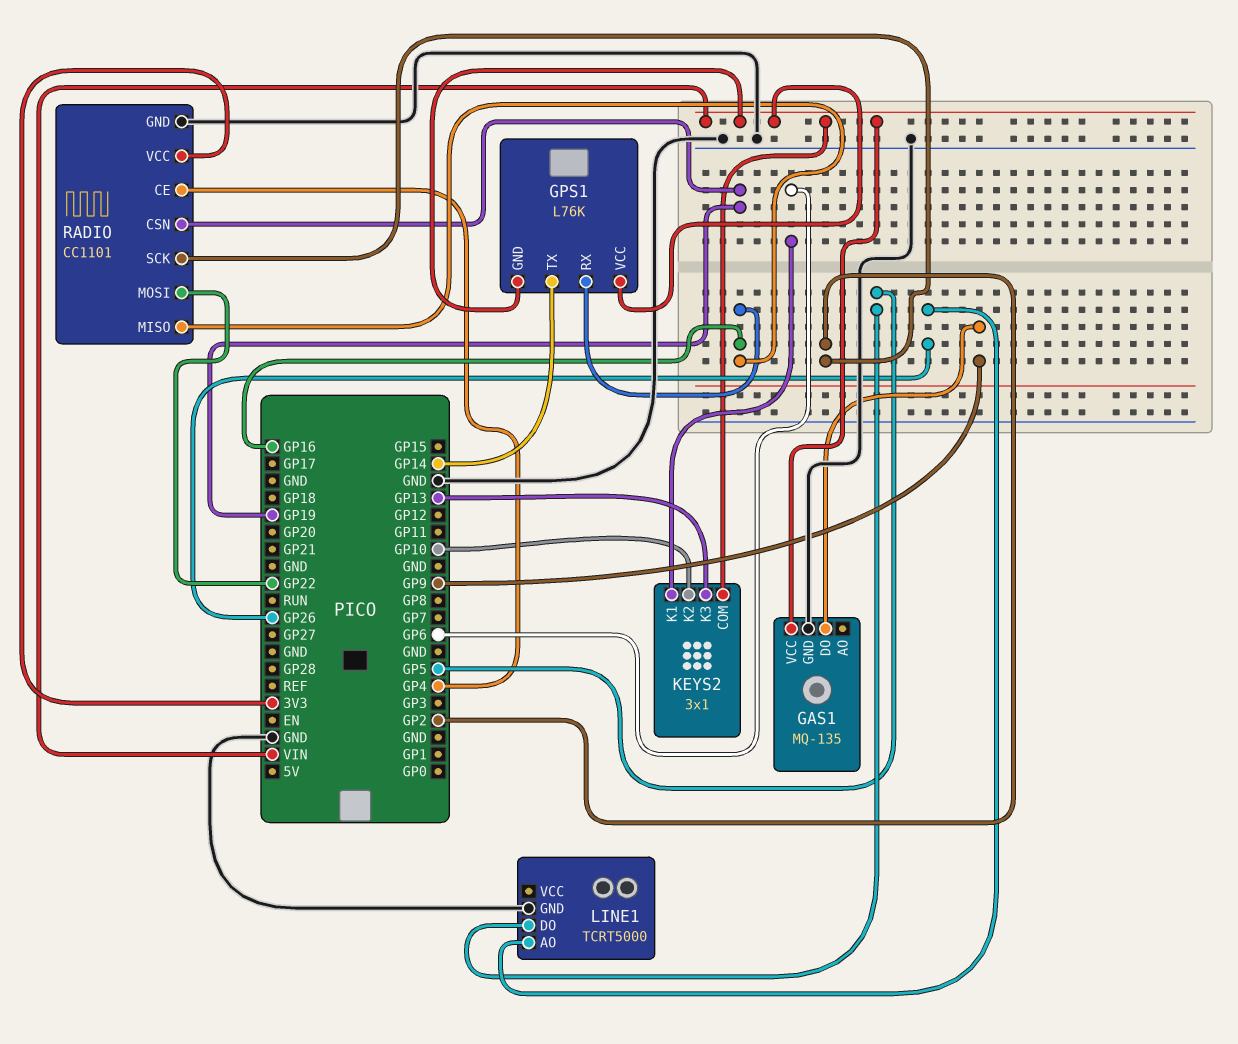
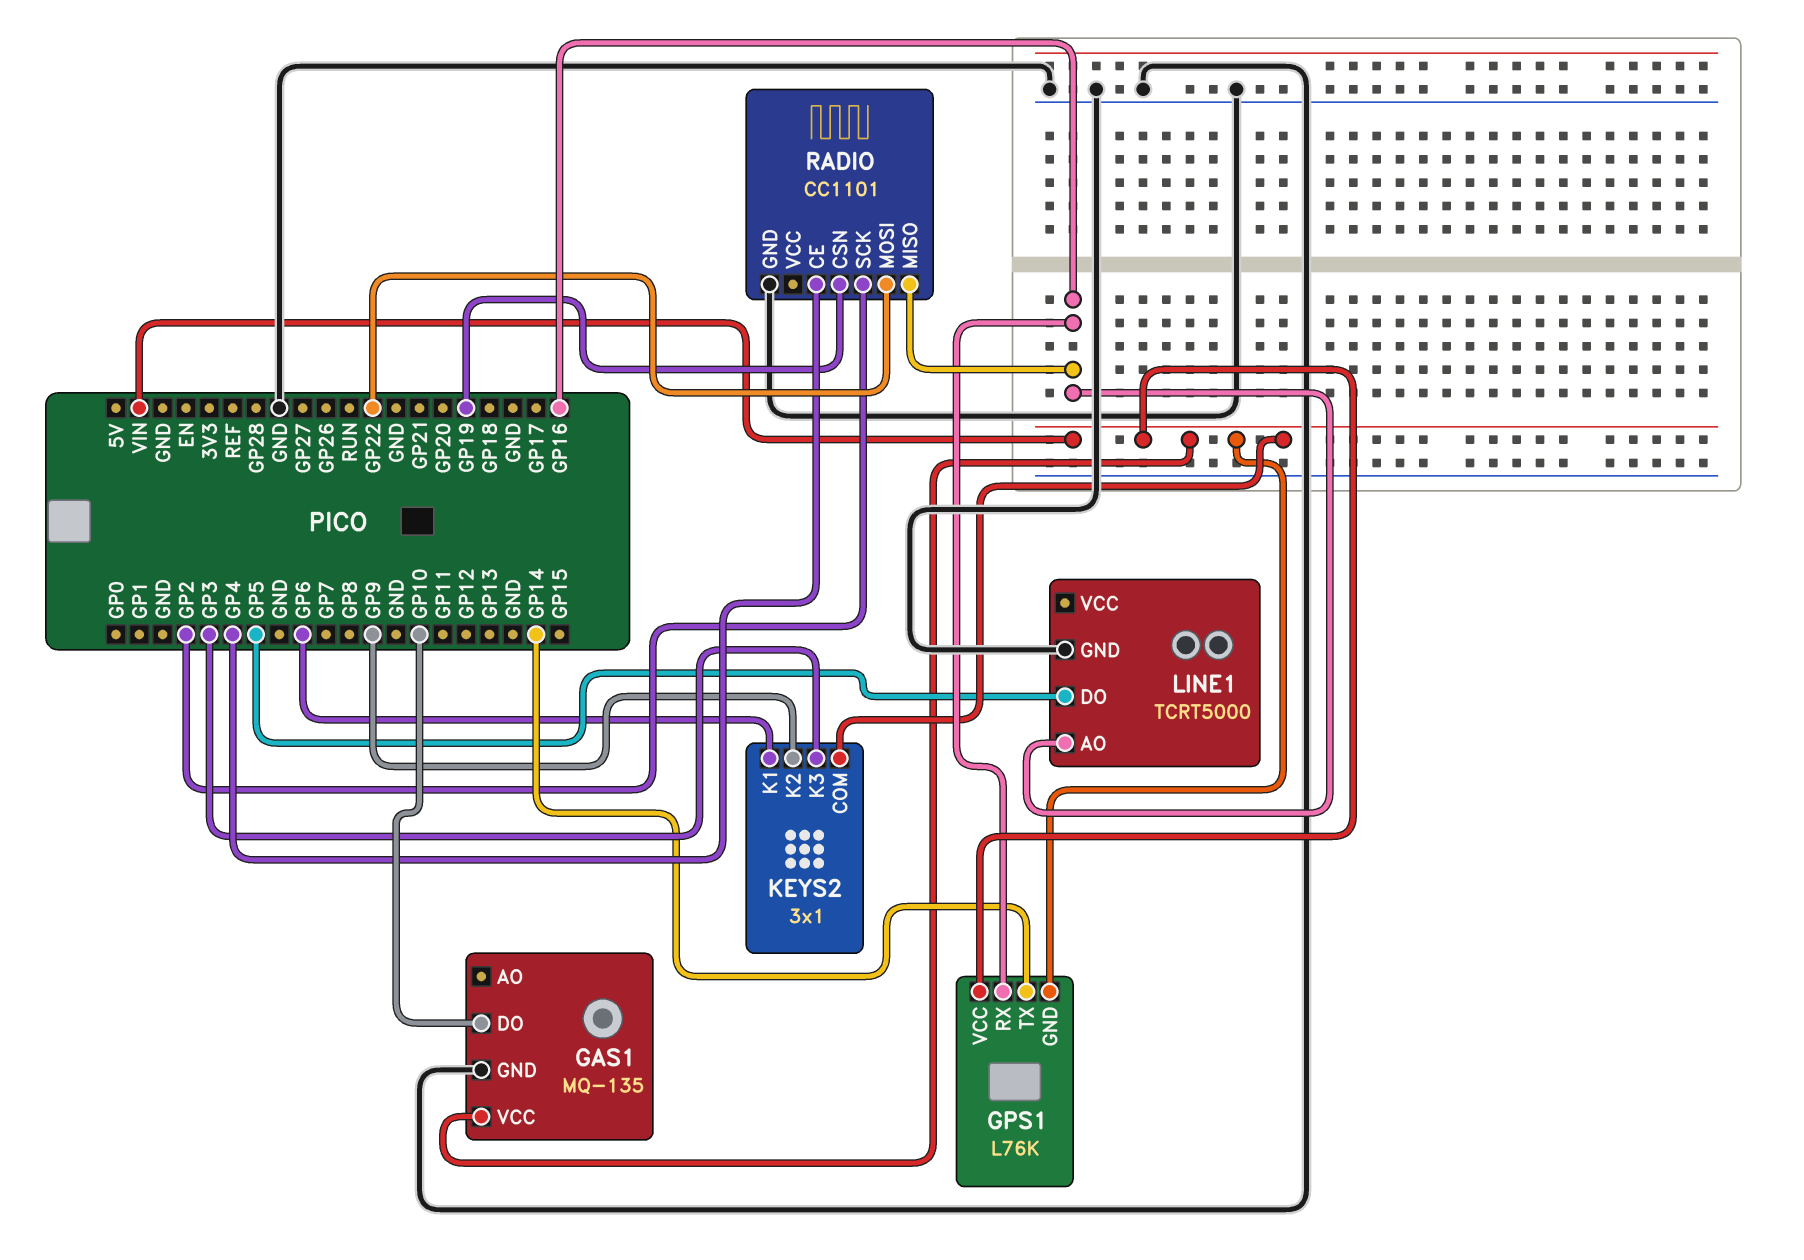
GAS1 pin DO: GP9 -> GP10
KEYS2 pin K2: GP10 -> GP9
KEYS2 pin K3: GP13 -> GP3
LINE1 pin AO: GP26 -> GP16
RADIO pin VCC: 3V3 -> none

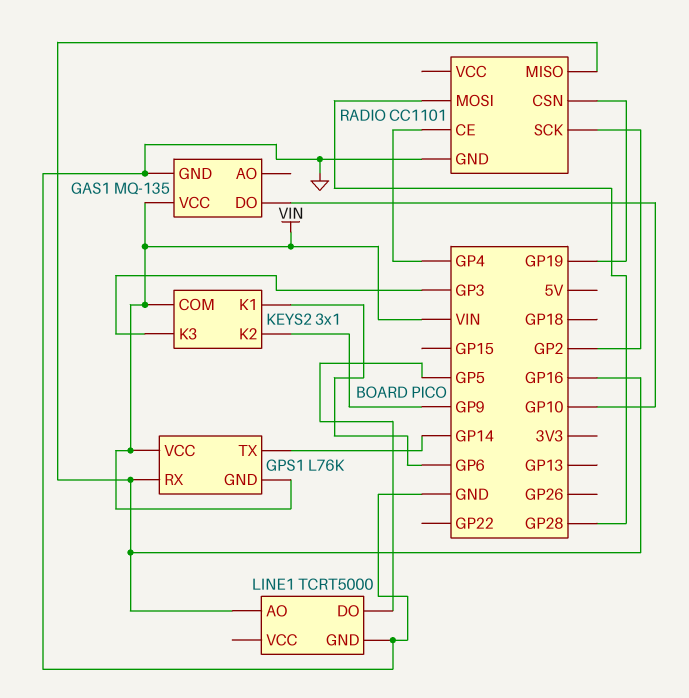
RADIO pin MOSI: GP22 -> GP28

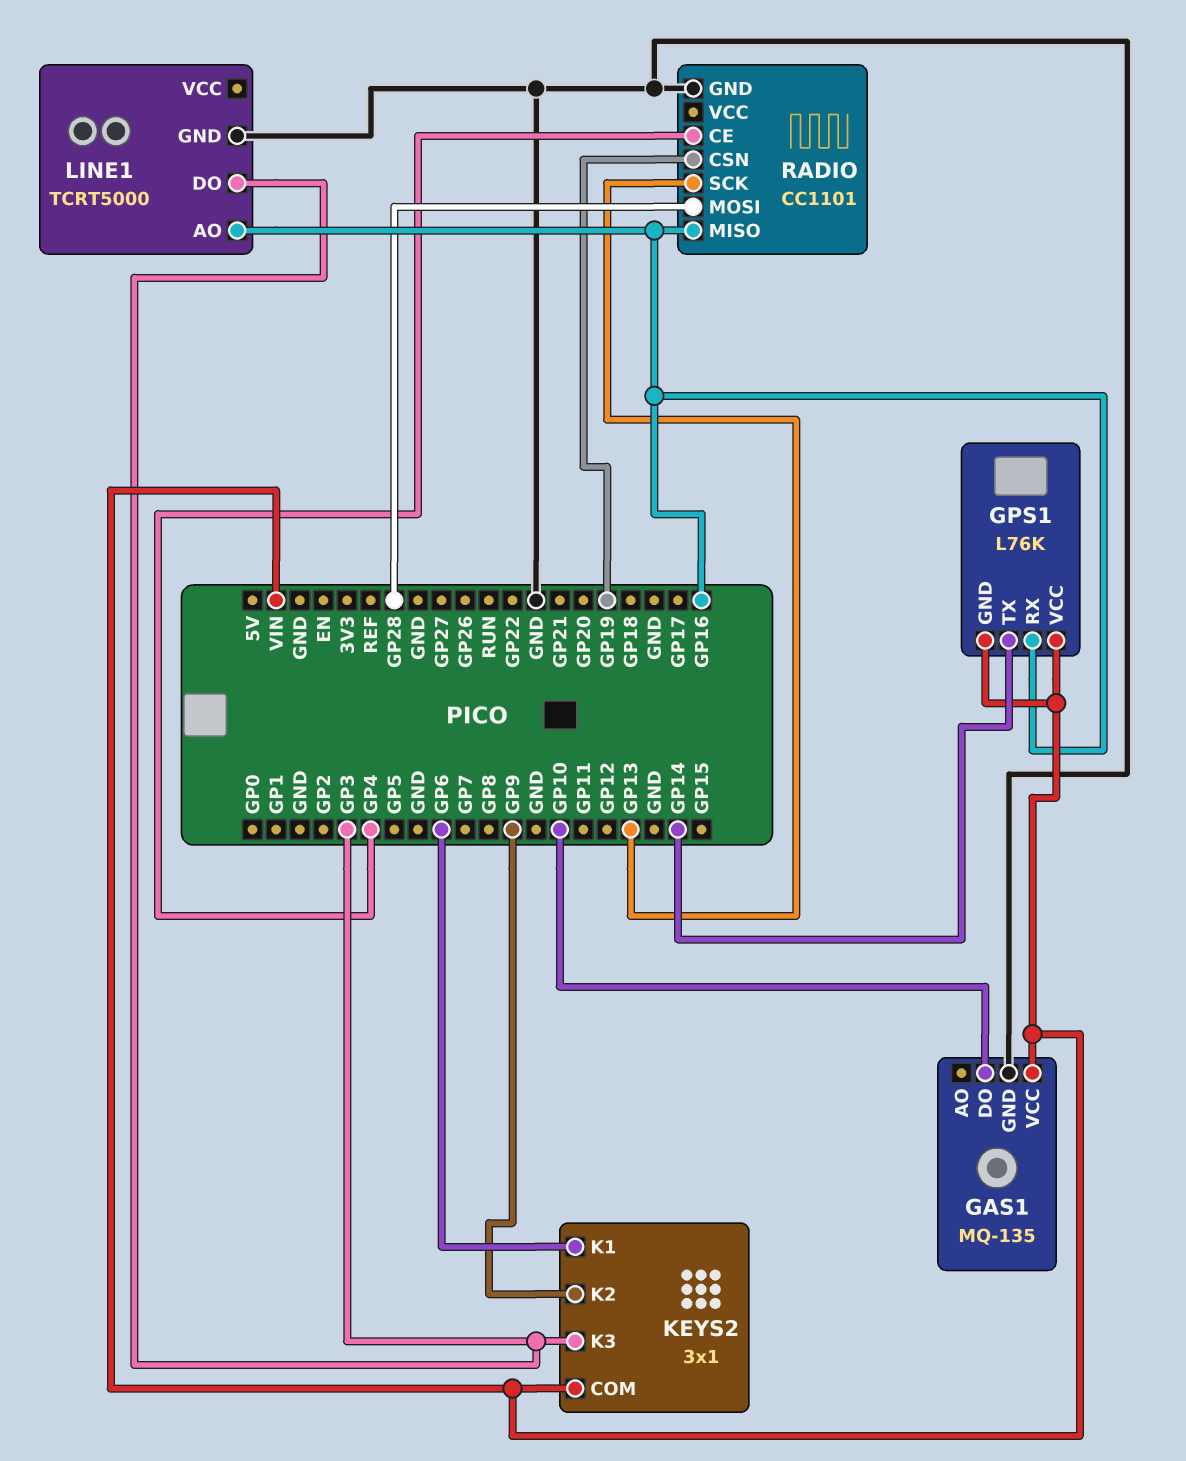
LINE1 pin DO: GP5 -> GP3
RADIO pin SCK: GP2 -> GP13

